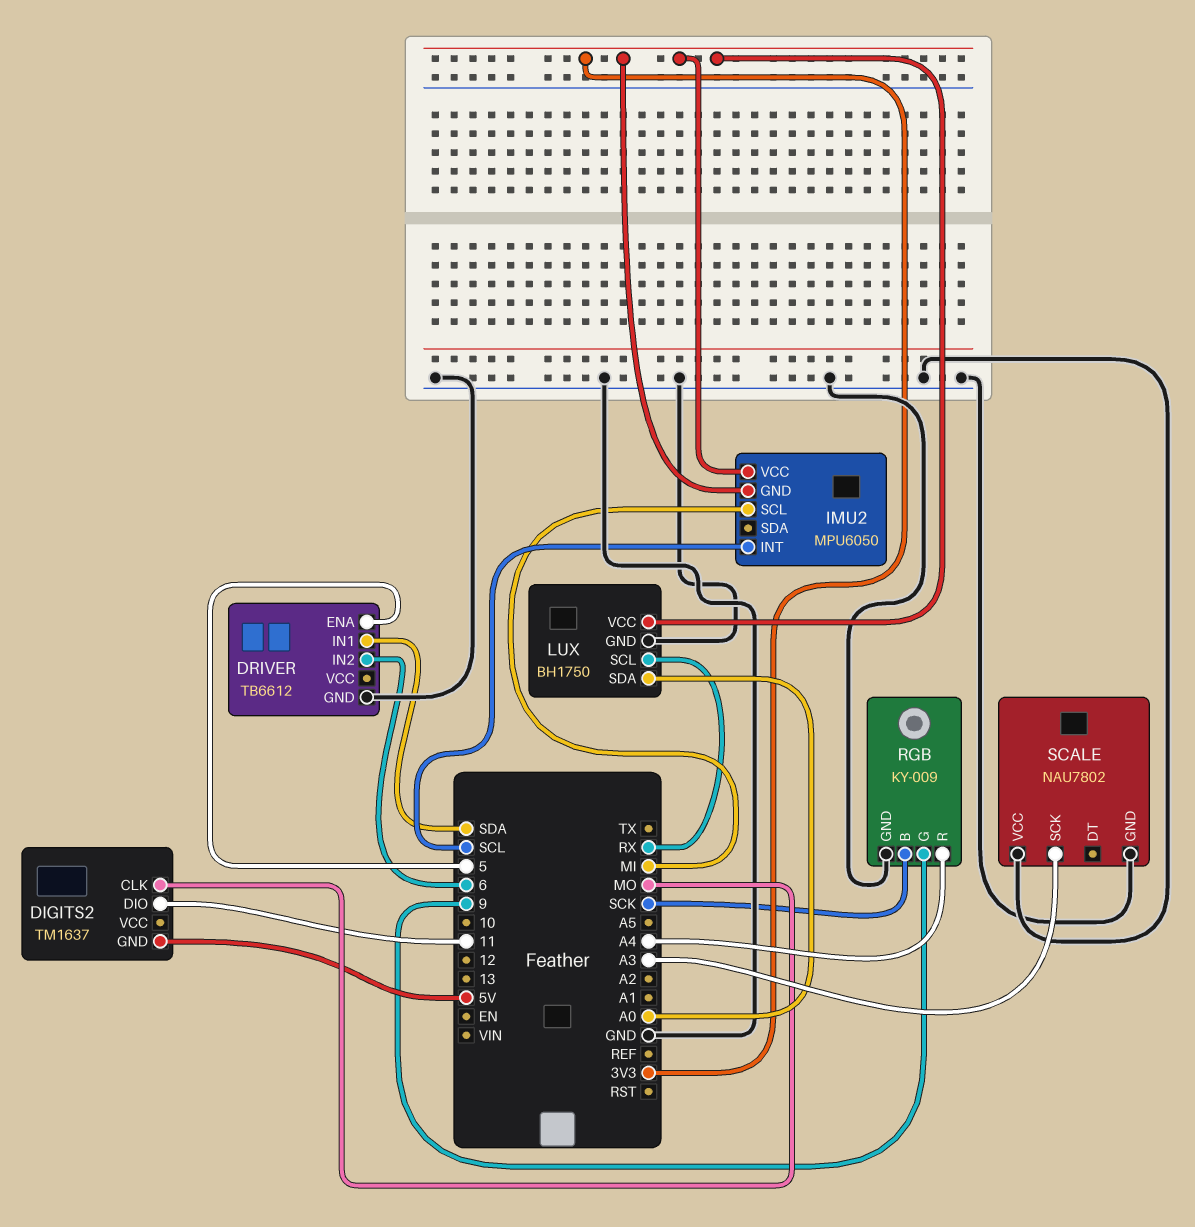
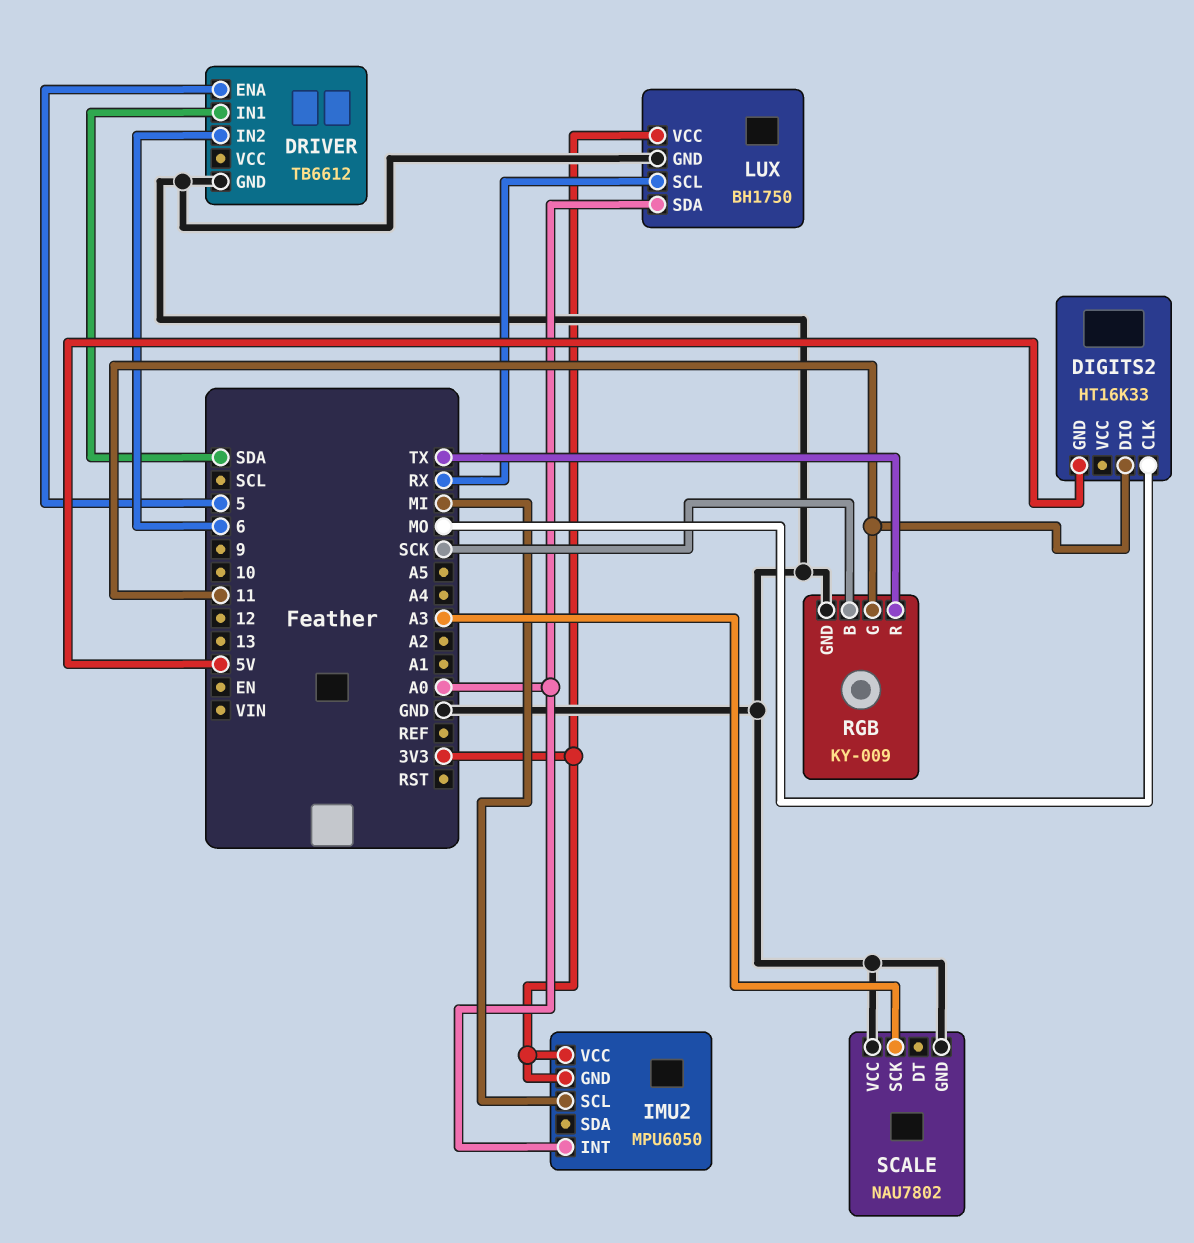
DIGITS2: TM1637 -> HT16K33
IMU2 pin INT: SCL -> A0
RGB pin G: 9 -> 11
RGB pin R: A4 -> TX

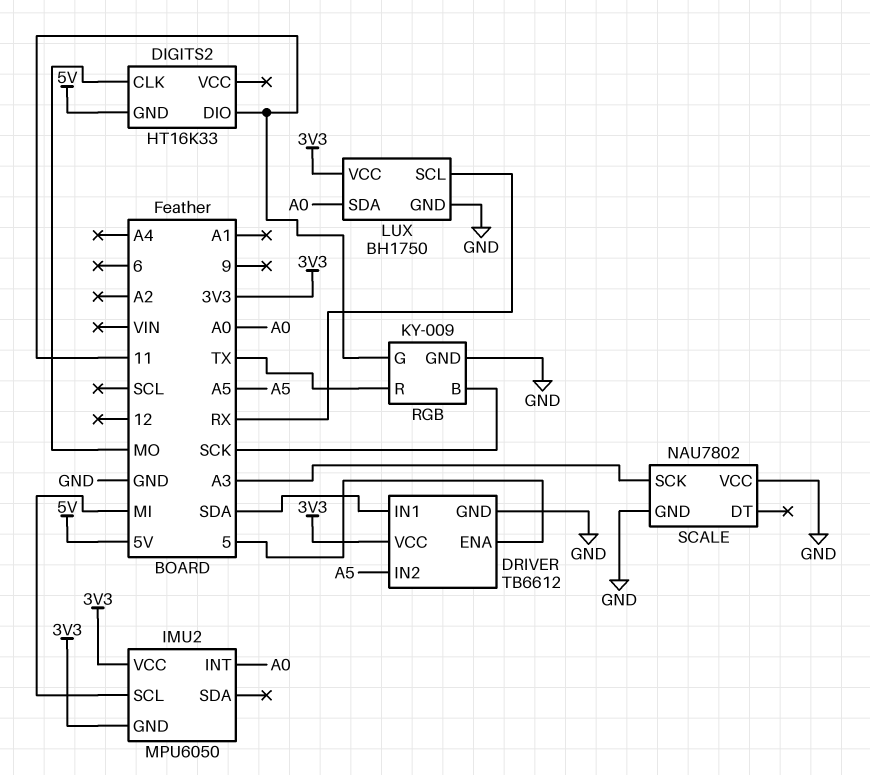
DRIVER pin IN2: 6 -> A5
DRIVER pin VCC: none -> 3V3

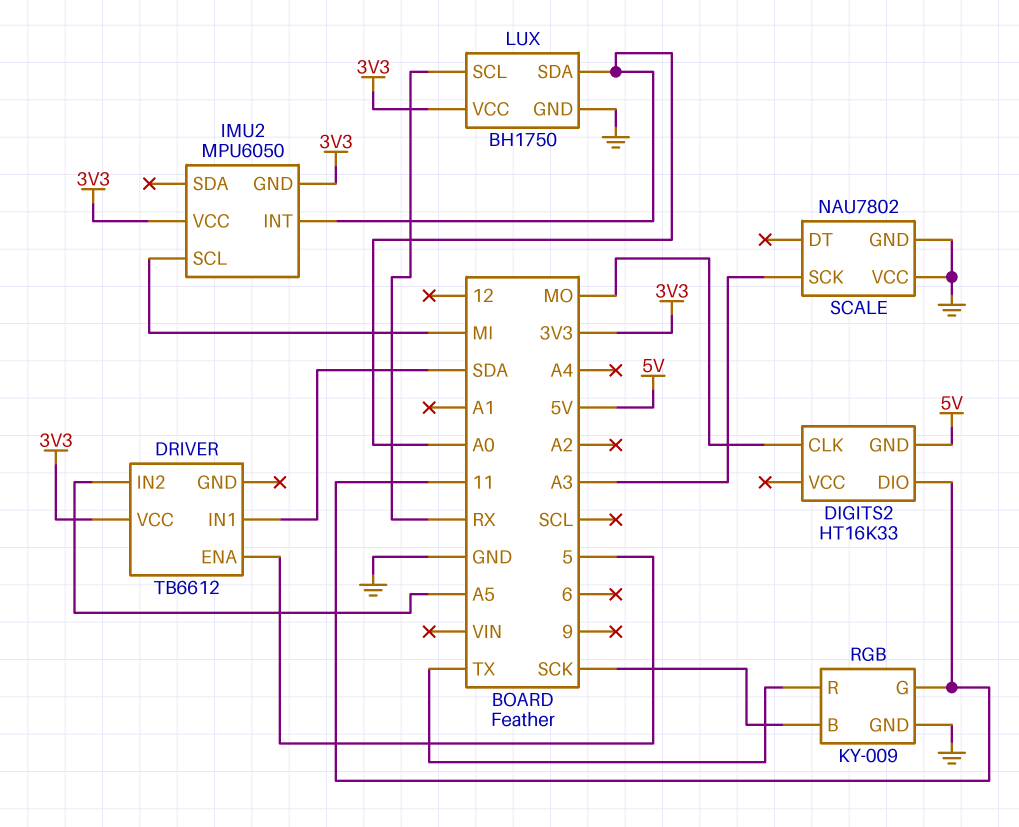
DRIVER pin GND: GND -> none

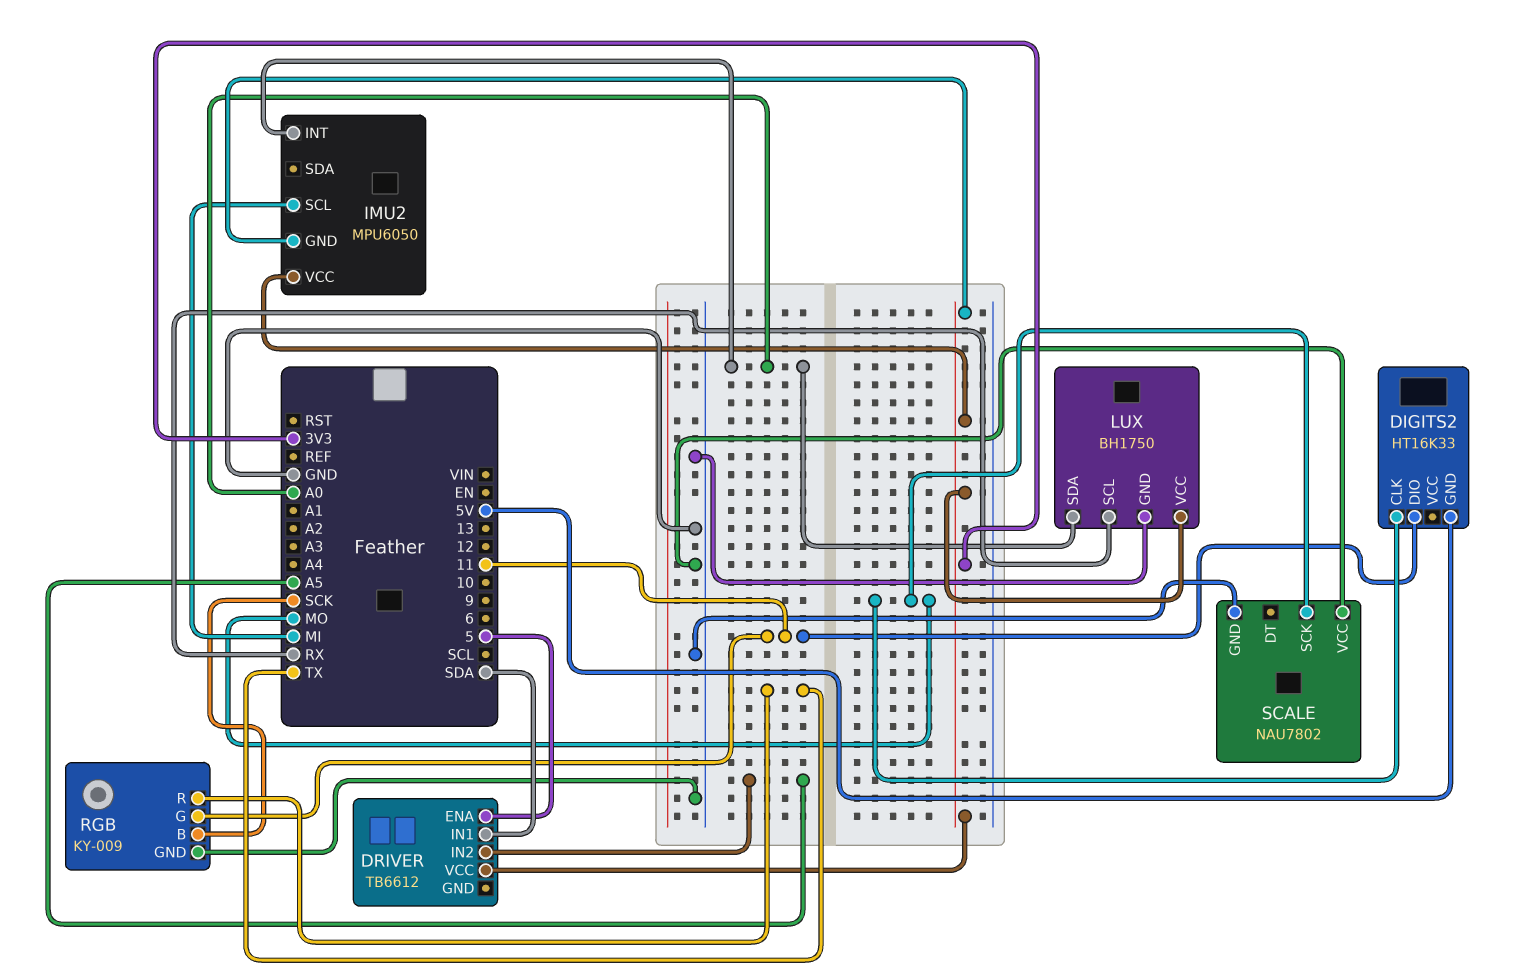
SCALE pin SCK: A3 -> MO

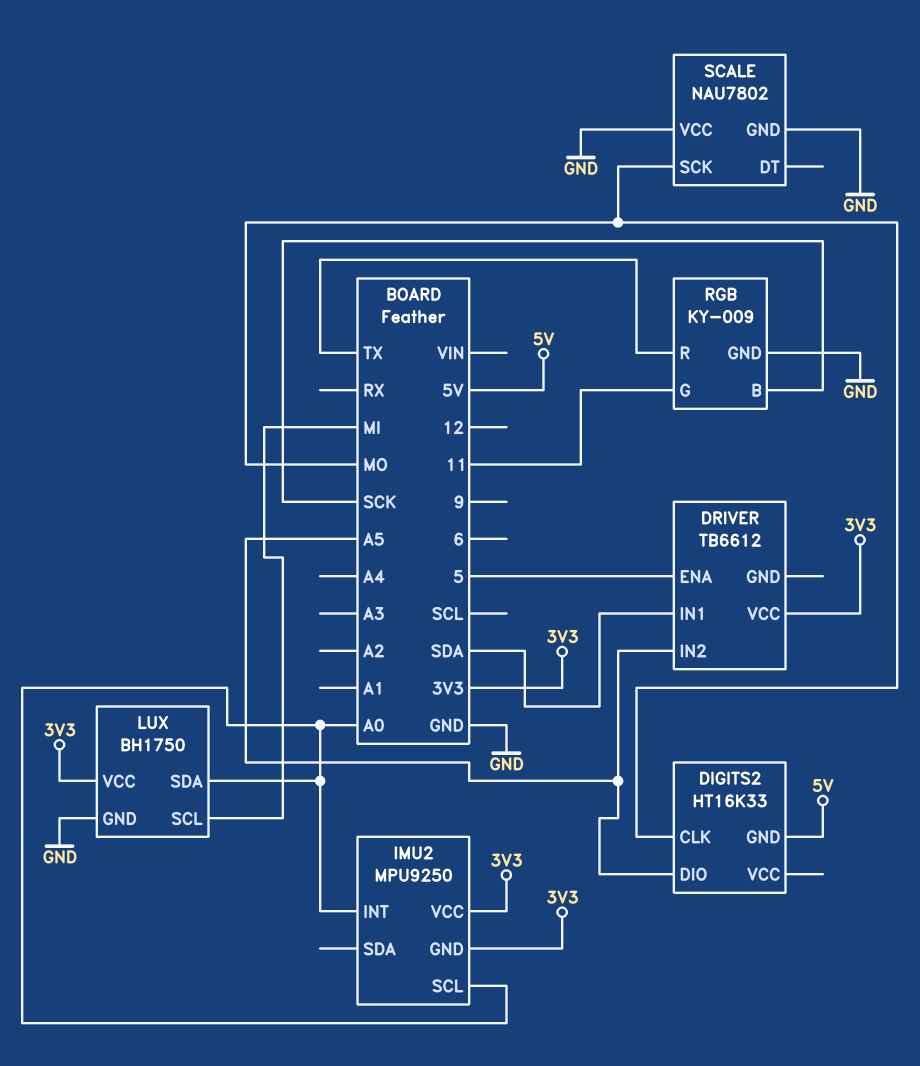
DIGITS2 pin DIO: 11 -> A5
IMU2: MPU6050 -> MPU9250
IMU2 pin SCL: MI -> A0
LUX pin SCL: RX -> MI

